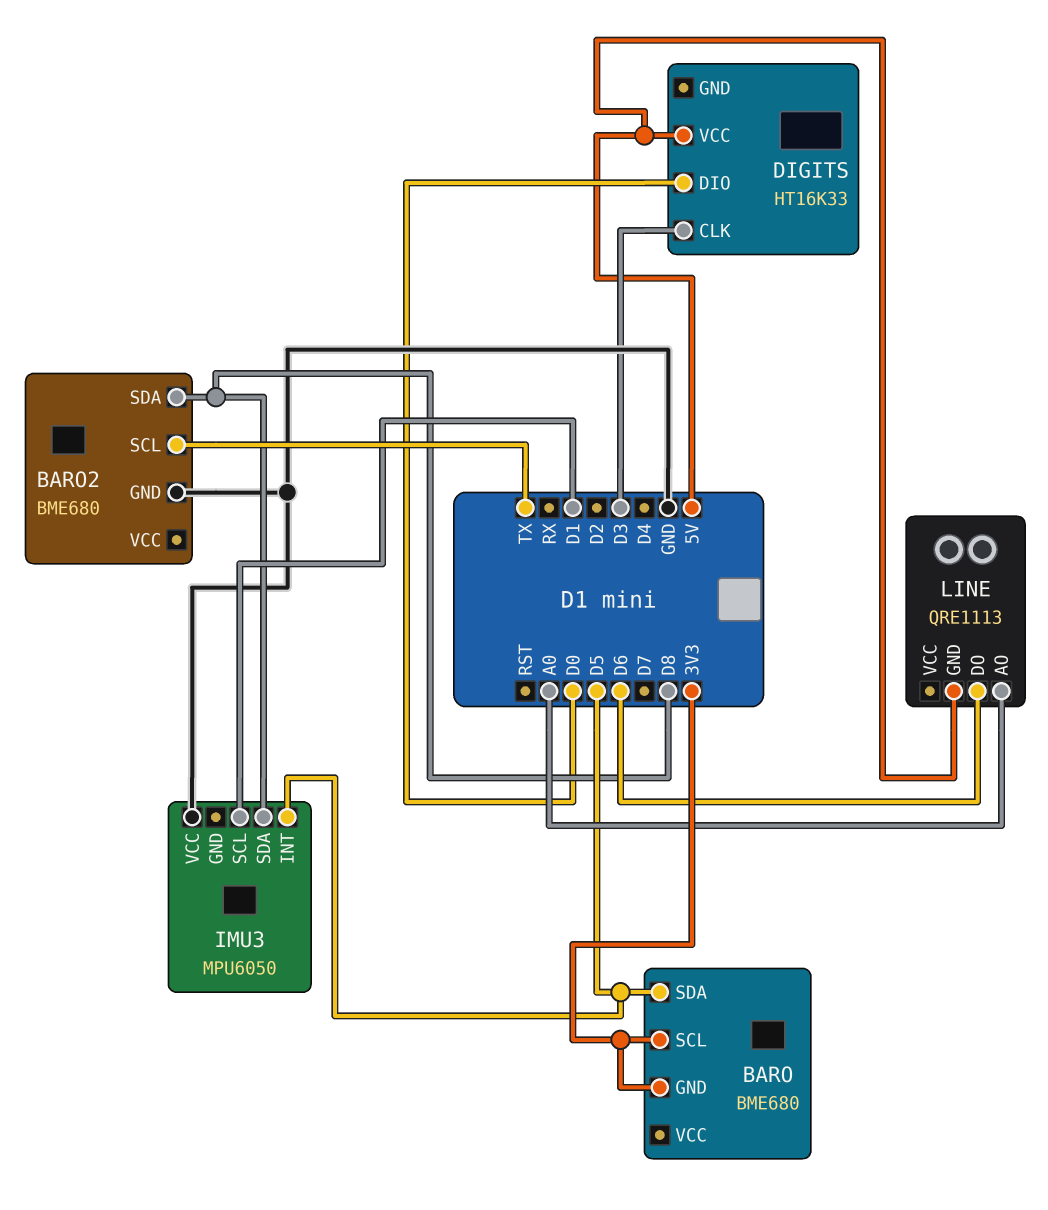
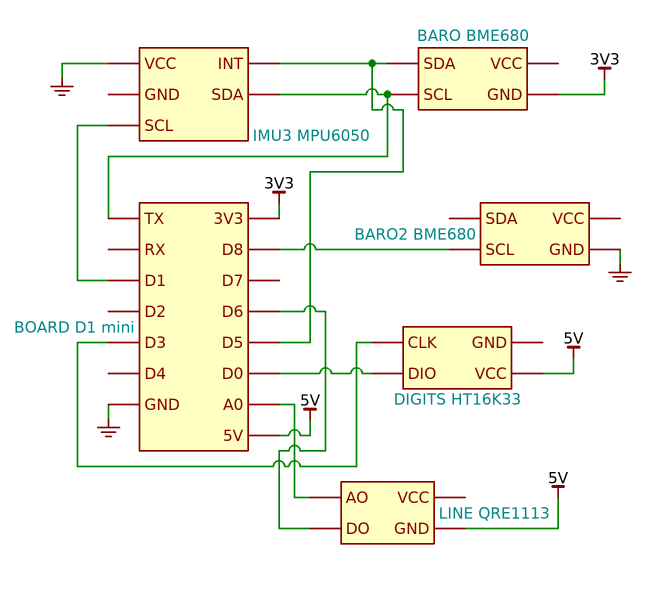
BARO pin SCL: 3V3 -> TX
BARO2 pin SCL: TX -> D8
BARO2 pin SDA: D8 -> none
IMU3 pin SDA: D8 -> TX

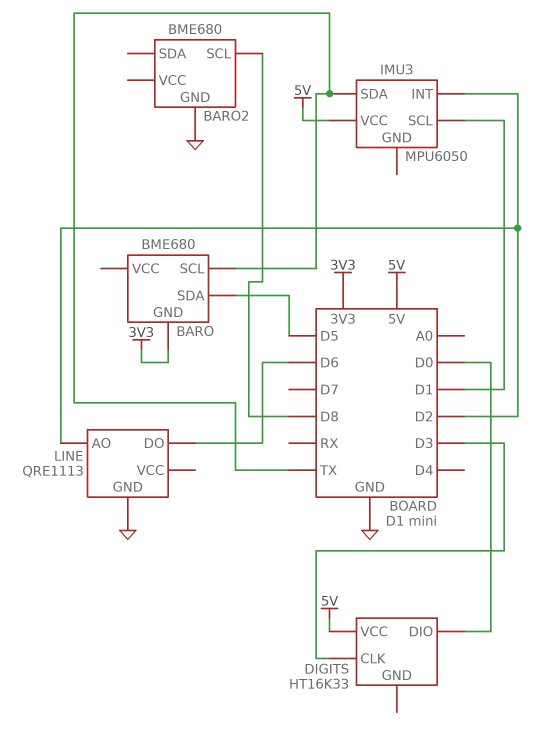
IMU3 pin INT: D5 -> D2
IMU3 pin VCC: GND -> 5V
LINE pin AO: A0 -> D2
LINE pin GND: 5V -> GND

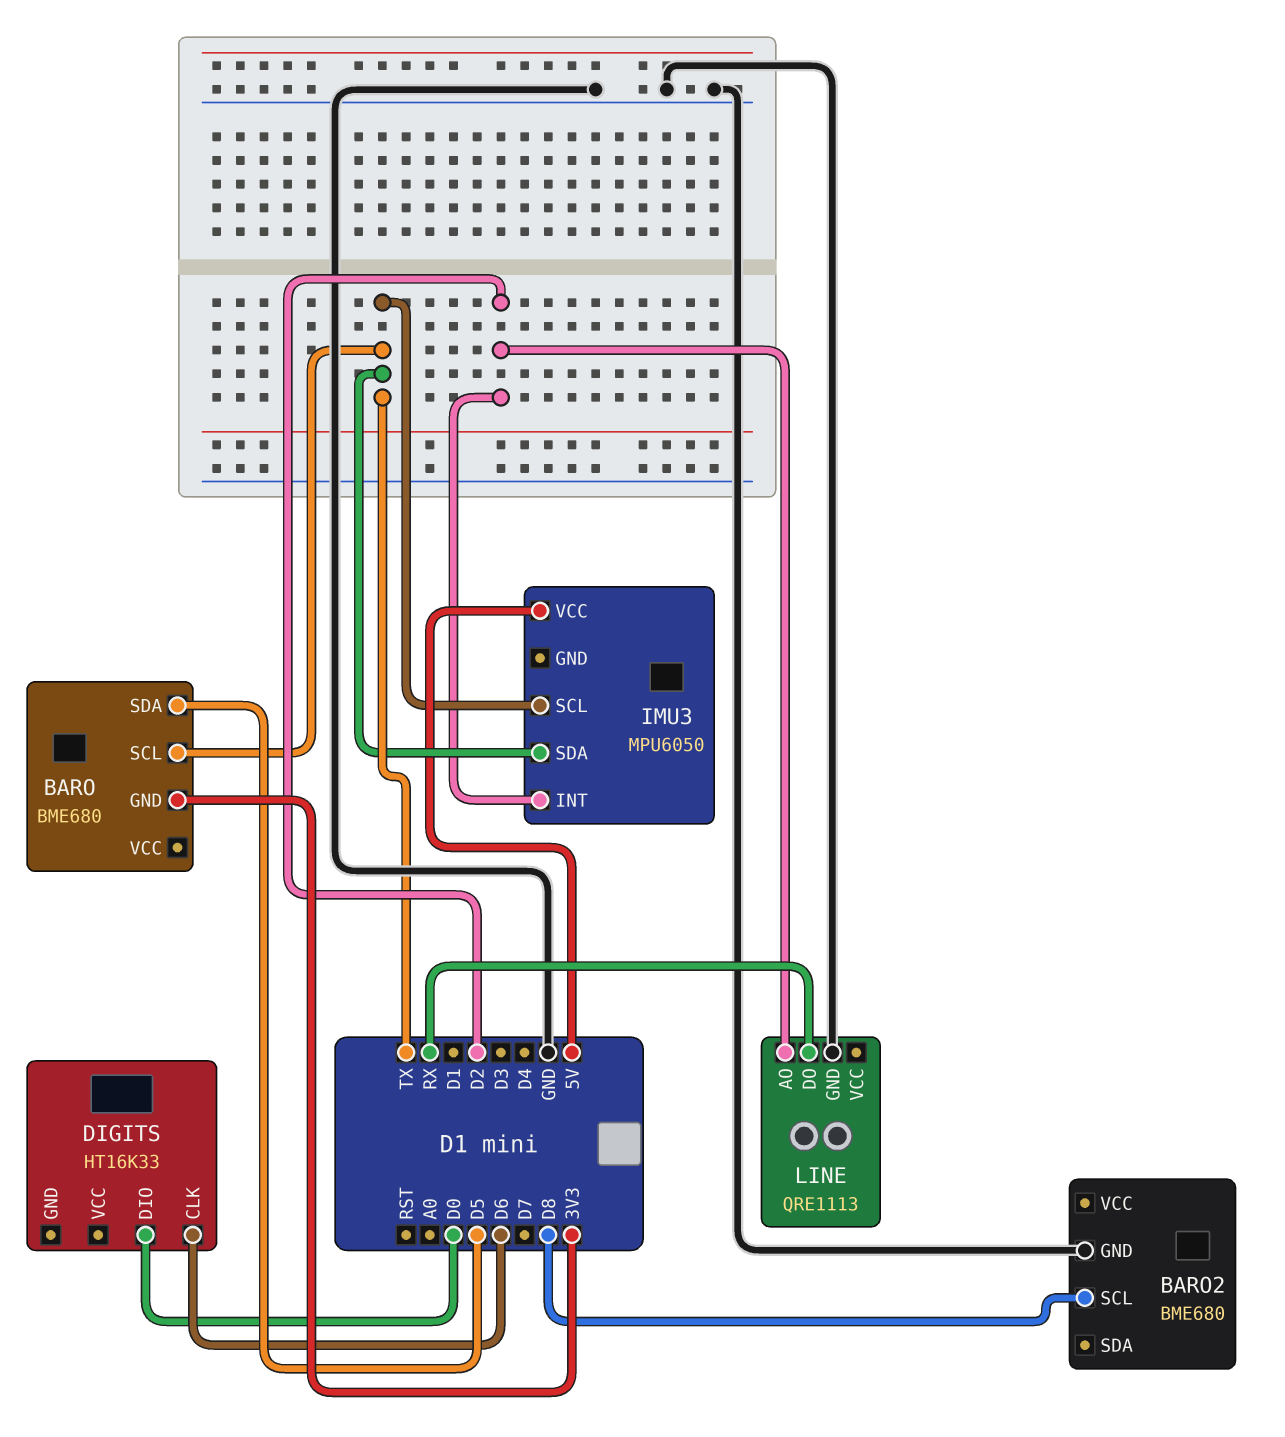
DIGITS pin CLK: D3 -> D6
DIGITS pin VCC: 5V -> none
IMU3 pin SCL: D1 -> TX
LINE pin DO: D6 -> RX

